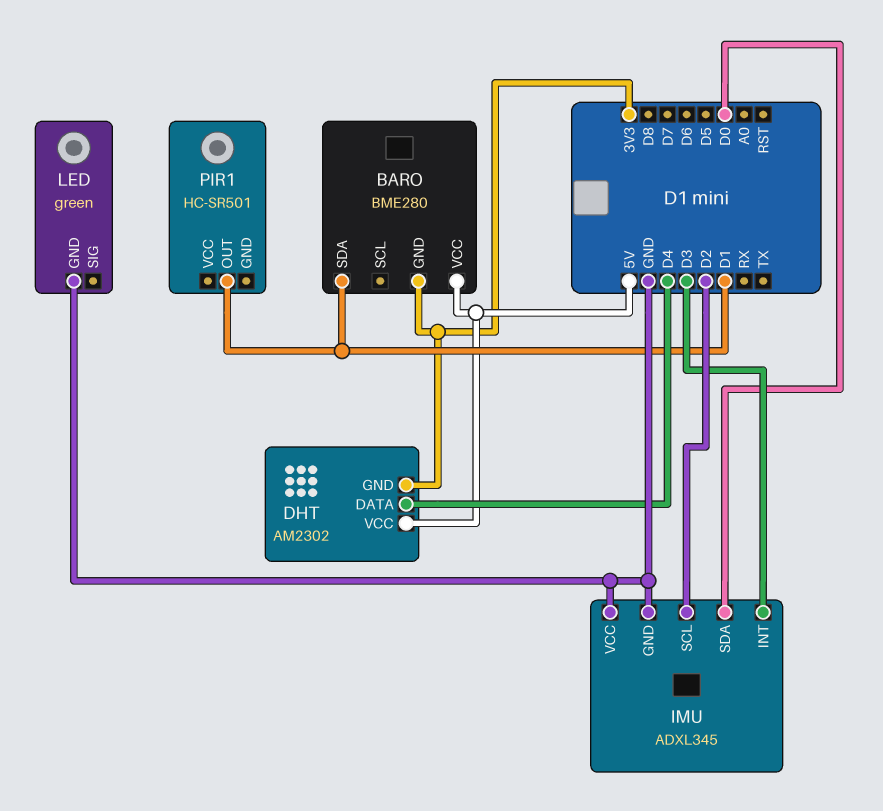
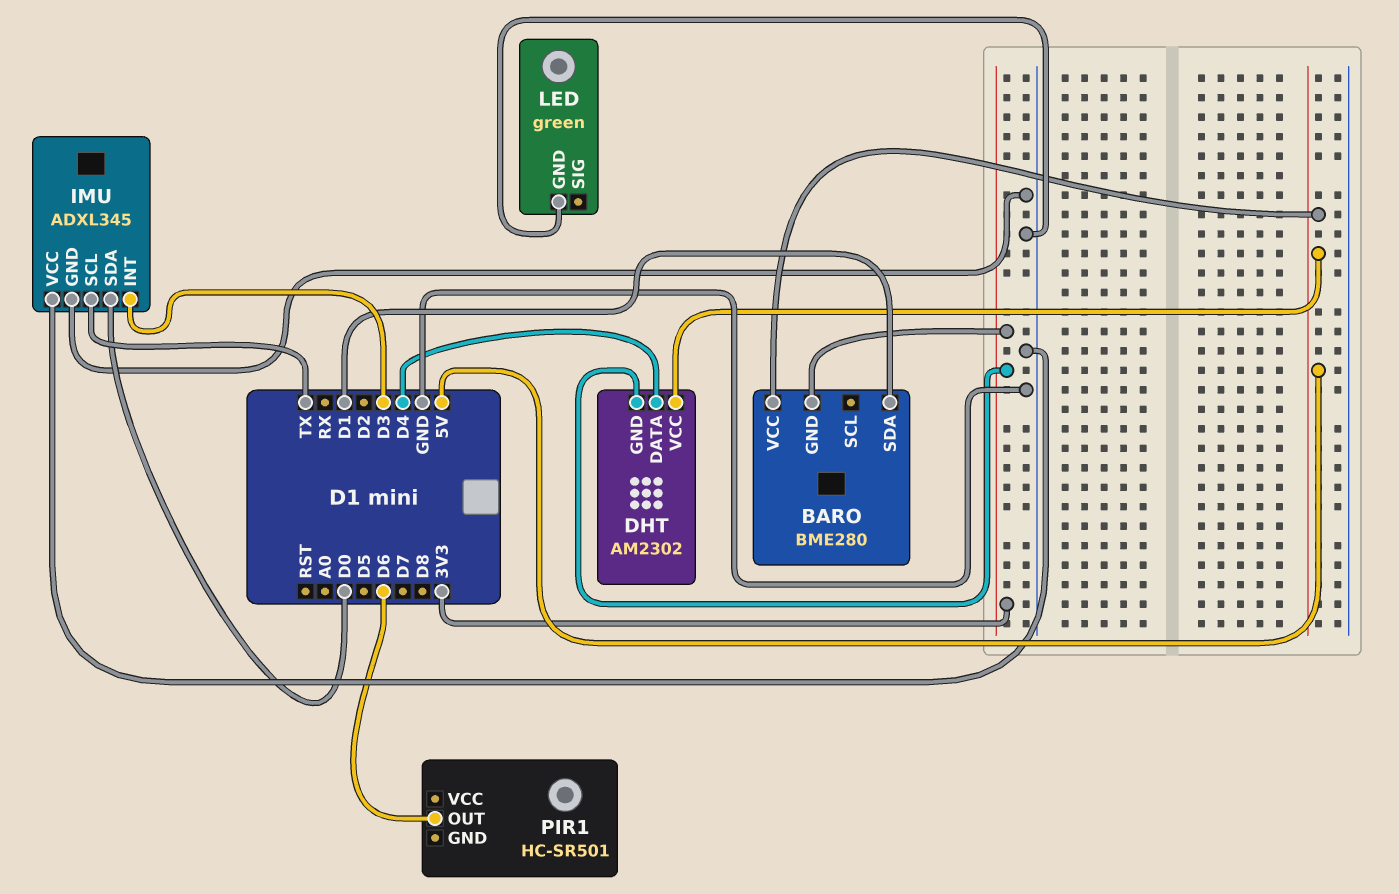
IMU pin SCL: D2 -> TX
PIR1 pin OUT: D1 -> D6

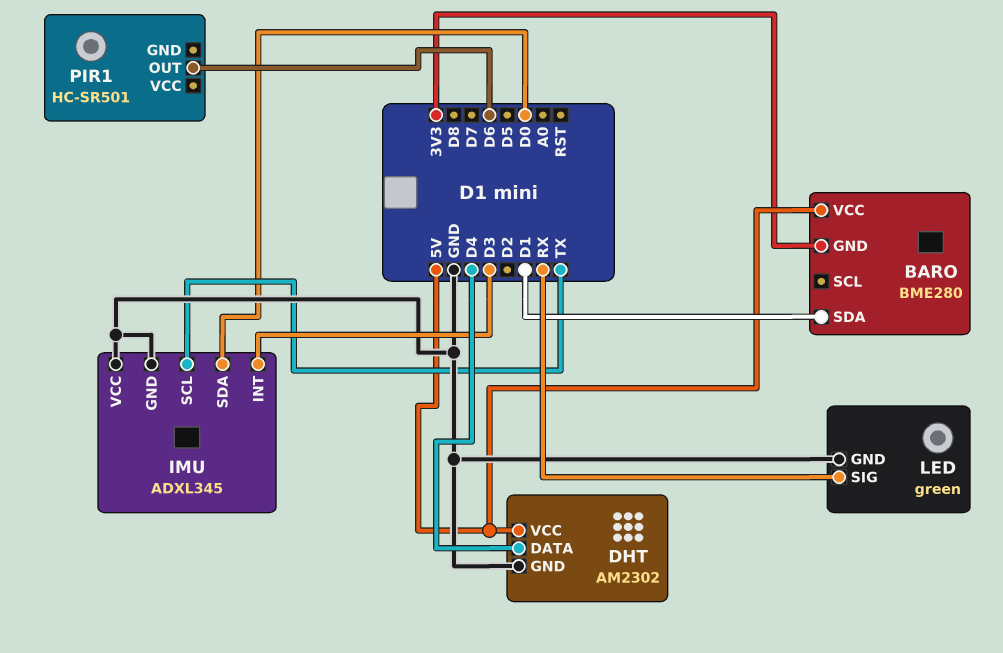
DHT pin GND: 3V3 -> GND
LED pin SIG: none -> RX

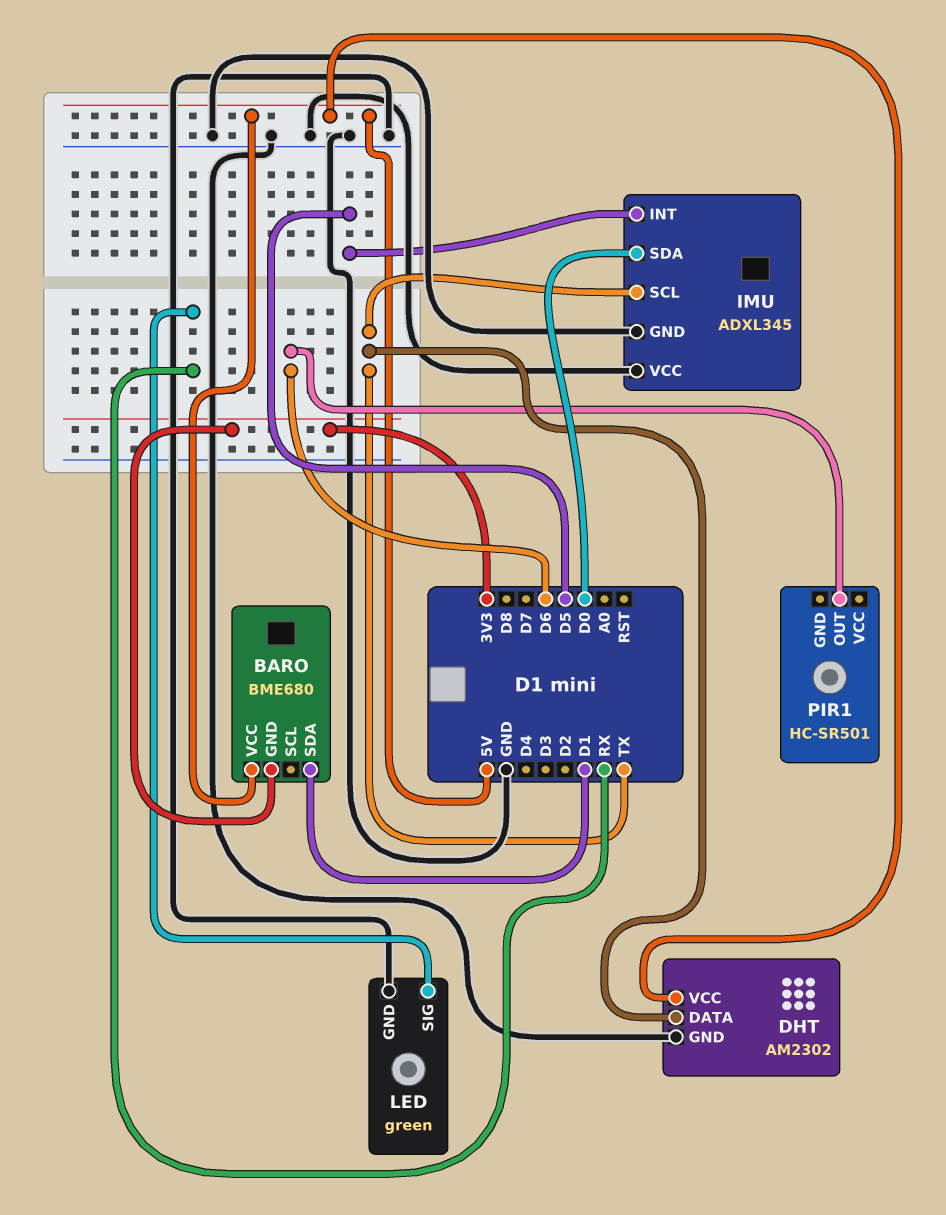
BARO: BME280 -> BME680
DHT pin DATA: D4 -> TX
IMU pin INT: D3 -> D5

